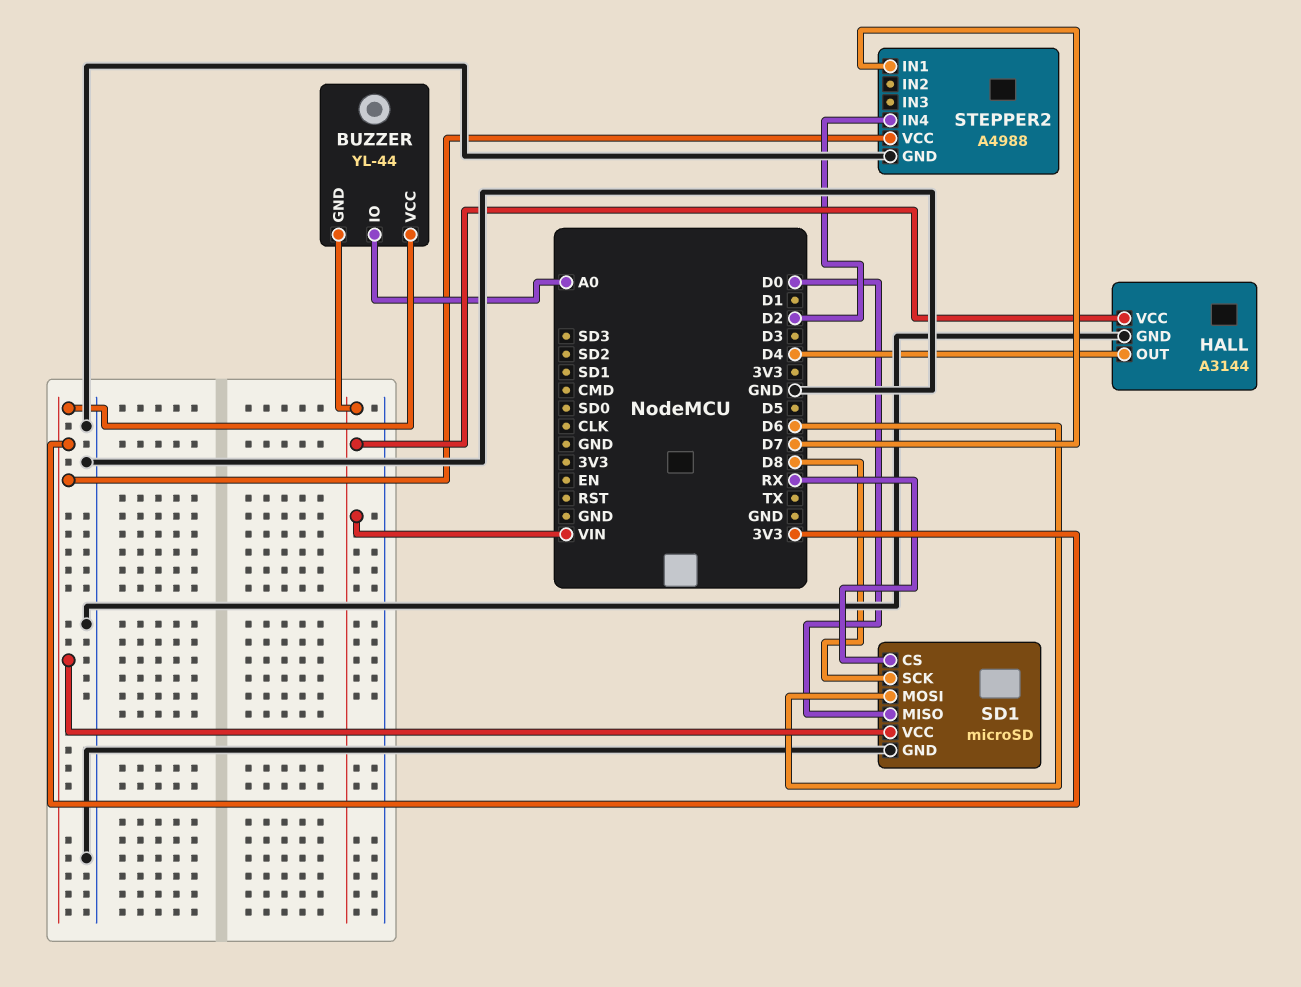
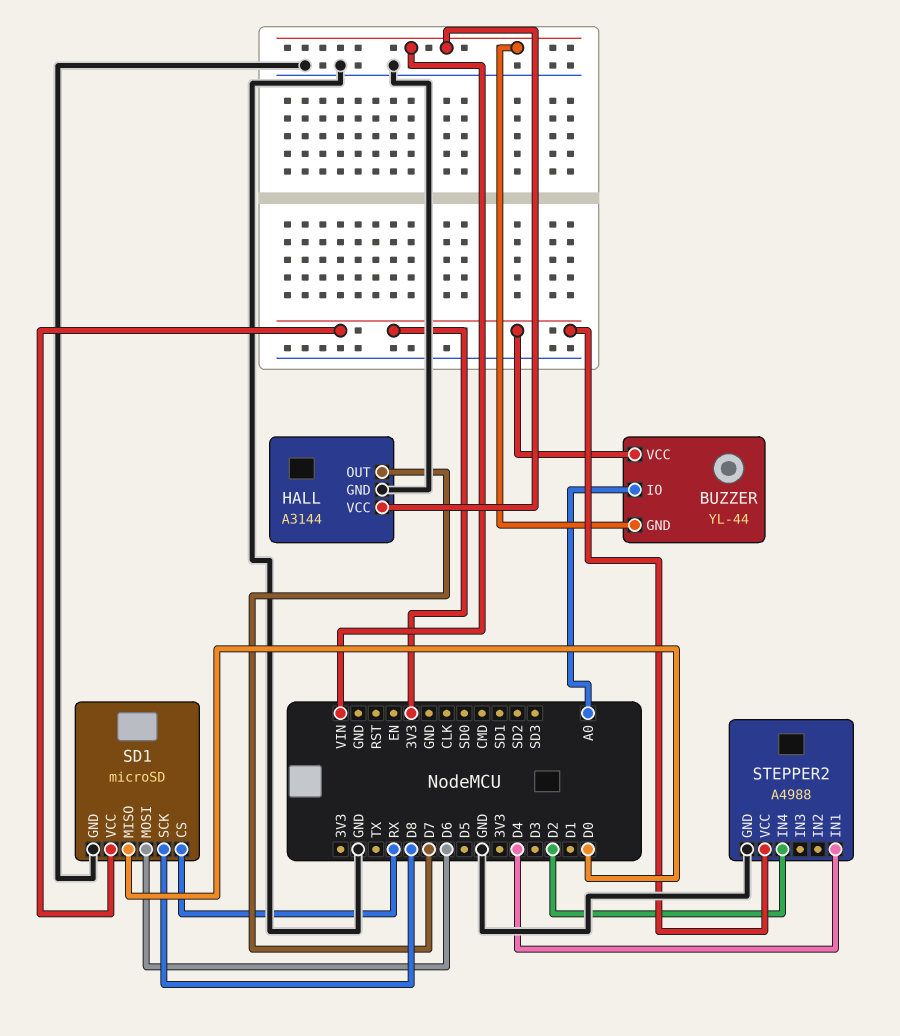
HALL pin OUT: D4 -> D7
STEPPER2 pin IN1: D7 -> D4

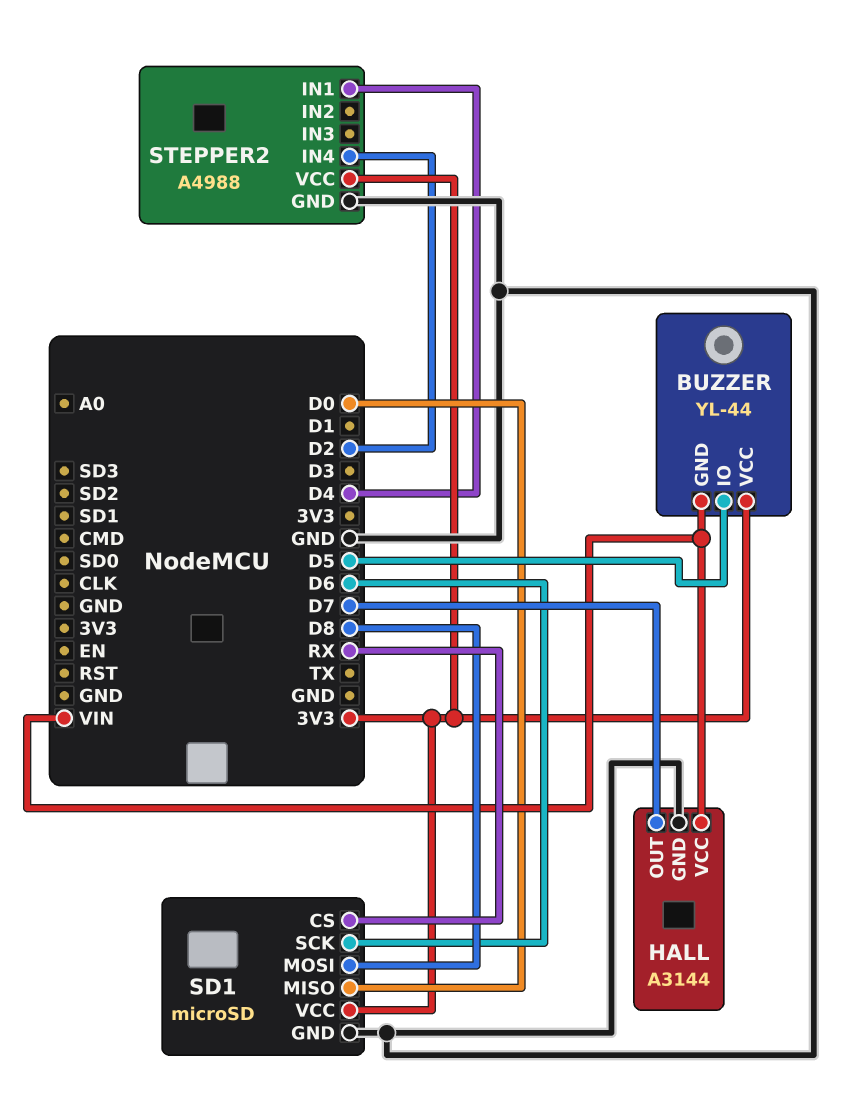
BUZZER pin IO: A0 -> D5
SD1 pin MOSI: D6 -> D8
SD1 pin SCK: D8 -> D6

